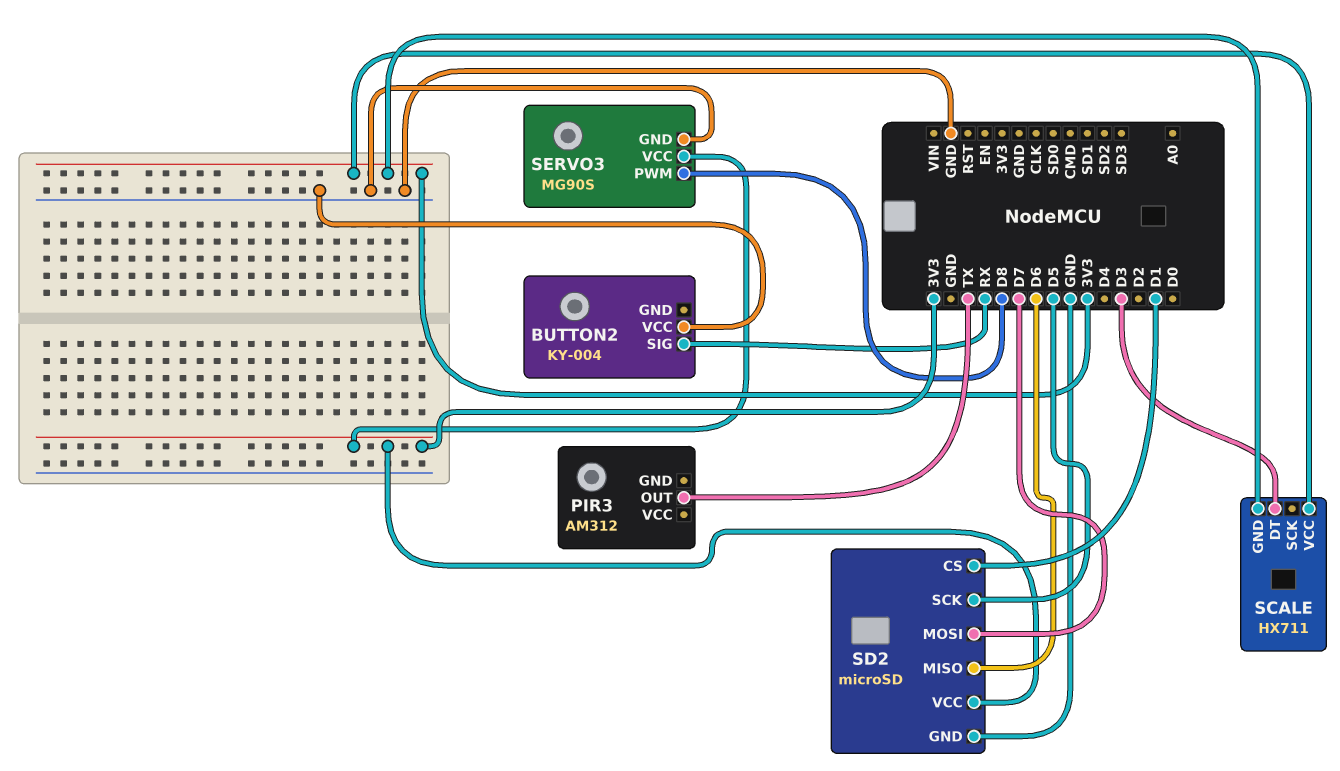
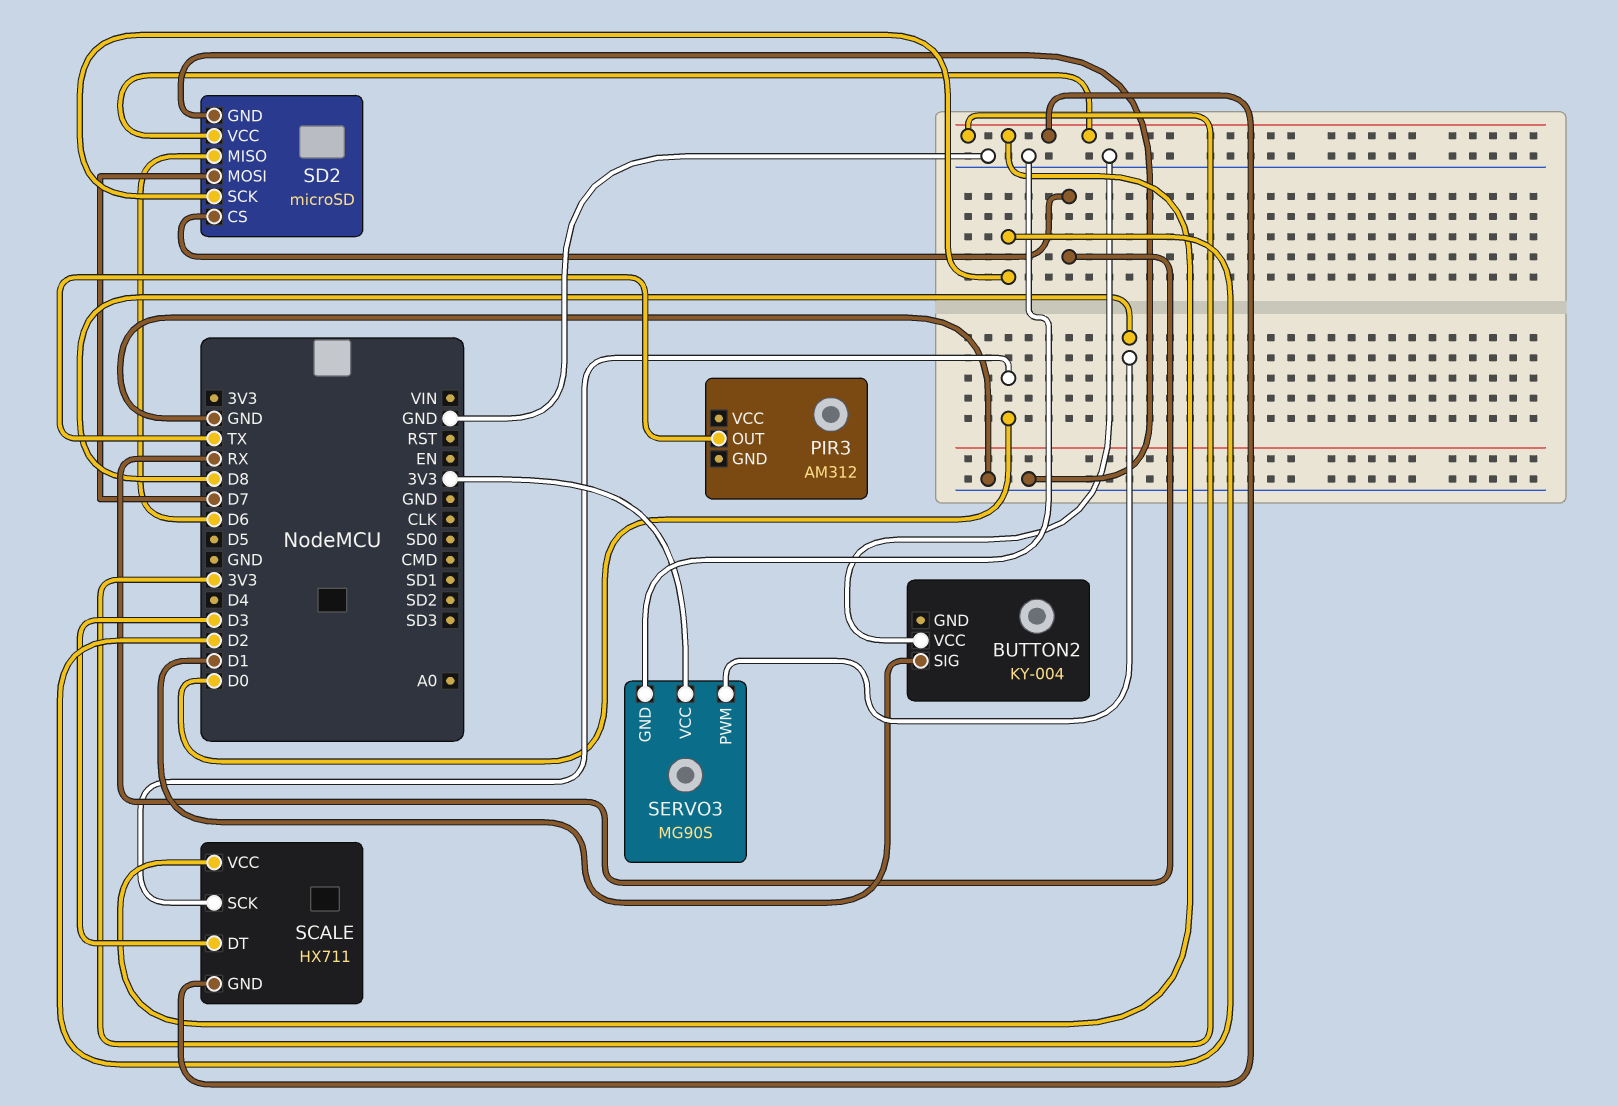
BUTTON2 pin SIG: RX -> D1
SCALE pin SCK: none -> D0
SD2 pin CS: D1 -> RX
SD2 pin SCK: D5 -> D2

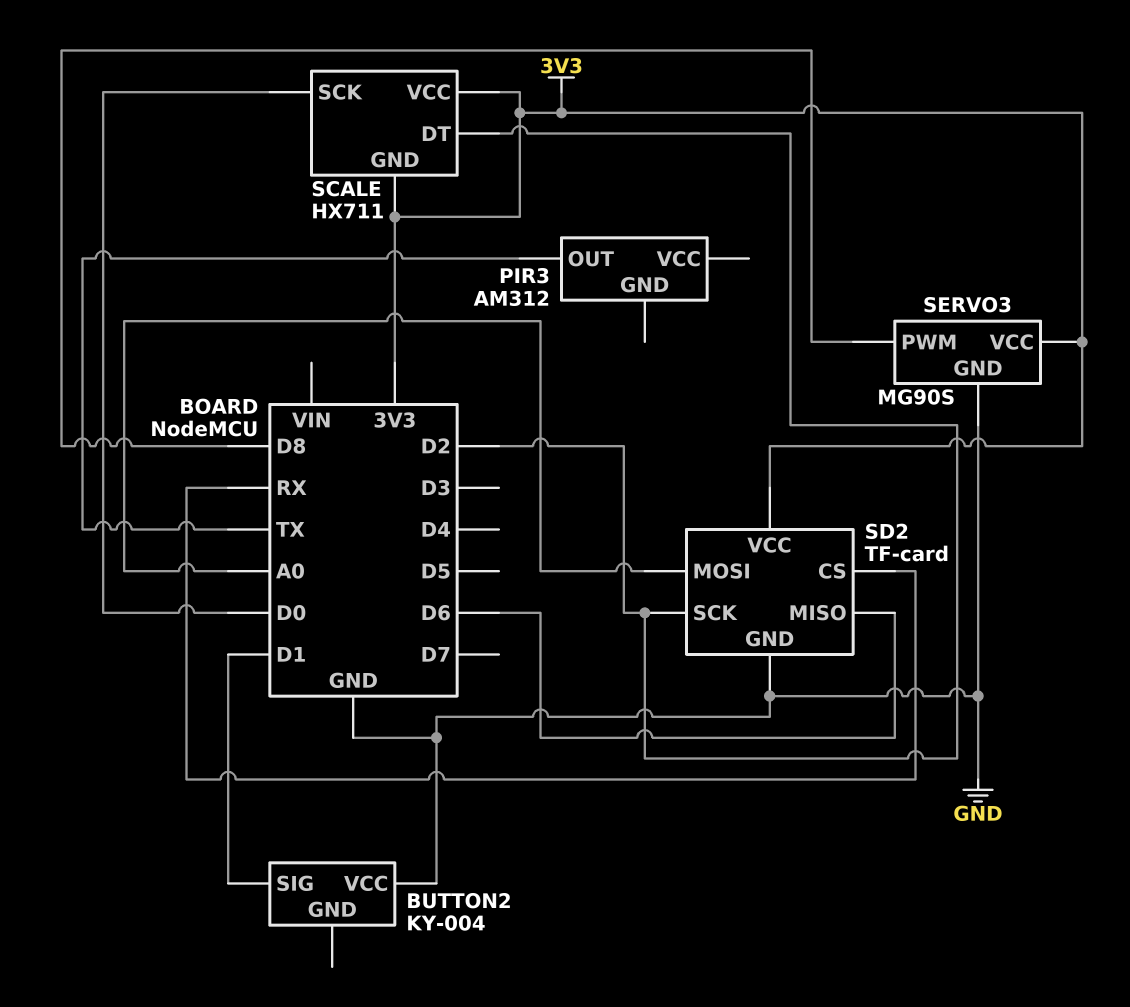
SCALE pin DT: D3 -> D2
SD2: microSD -> TF-card
SD2 pin MOSI: D7 -> A0

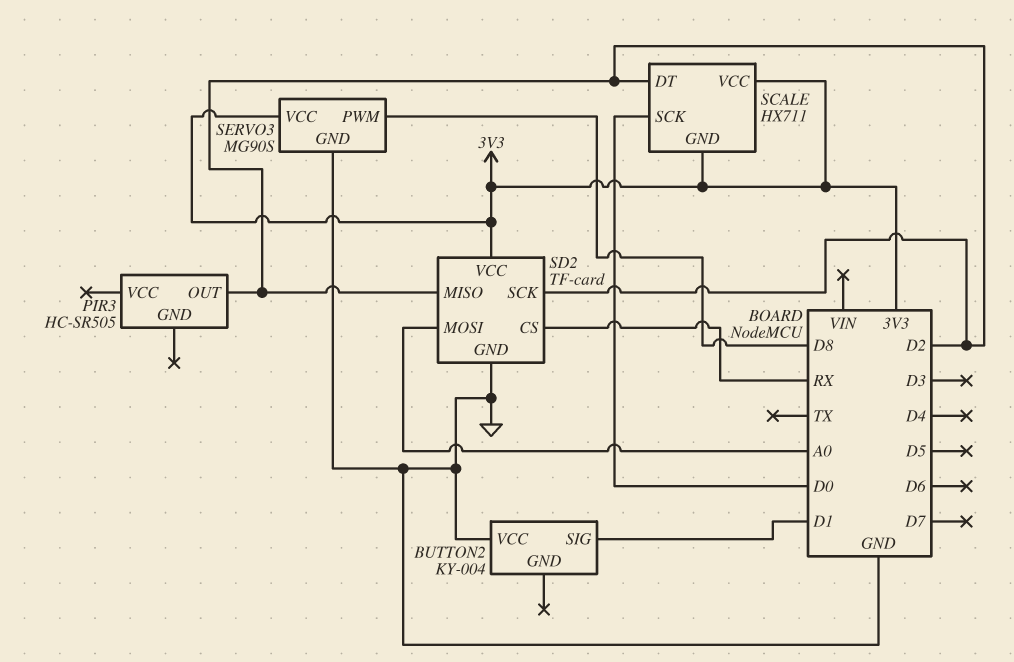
PIR3: AM312 -> HC-SR505
PIR3 pin OUT: TX -> D2
SD2 pin MISO: D6 -> D2

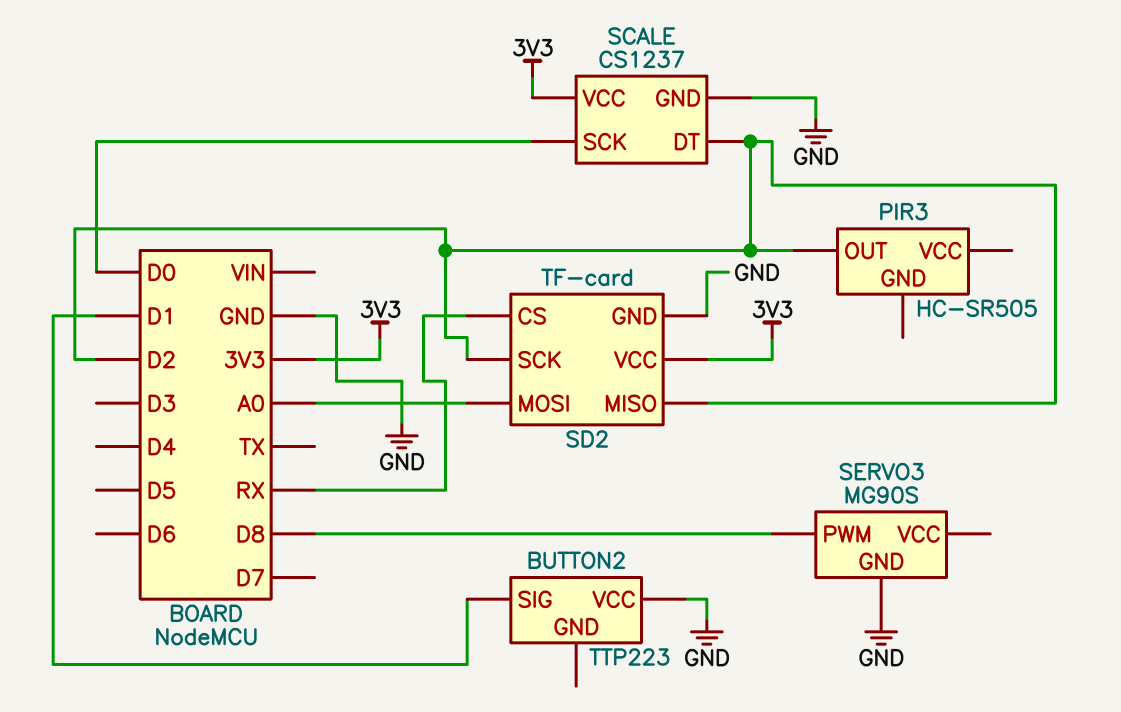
BUTTON2: KY-004 -> TTP223
SCALE: HX711 -> CS1237
SCALE pin GND: 3V3 -> GND
SERVO3 pin VCC: 3V3 -> none

